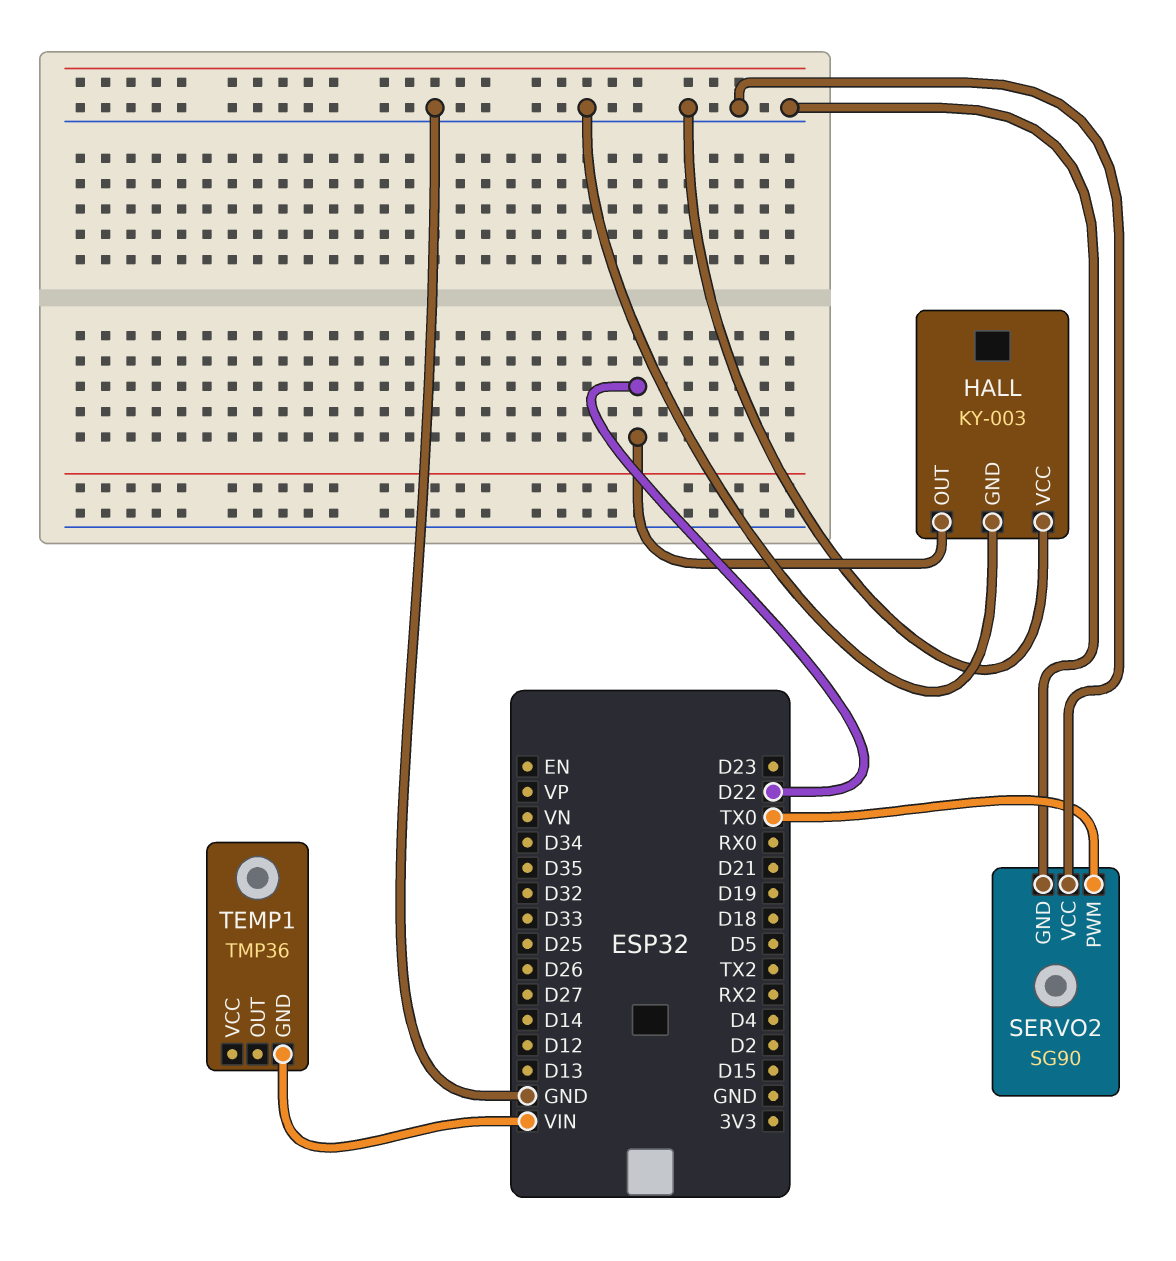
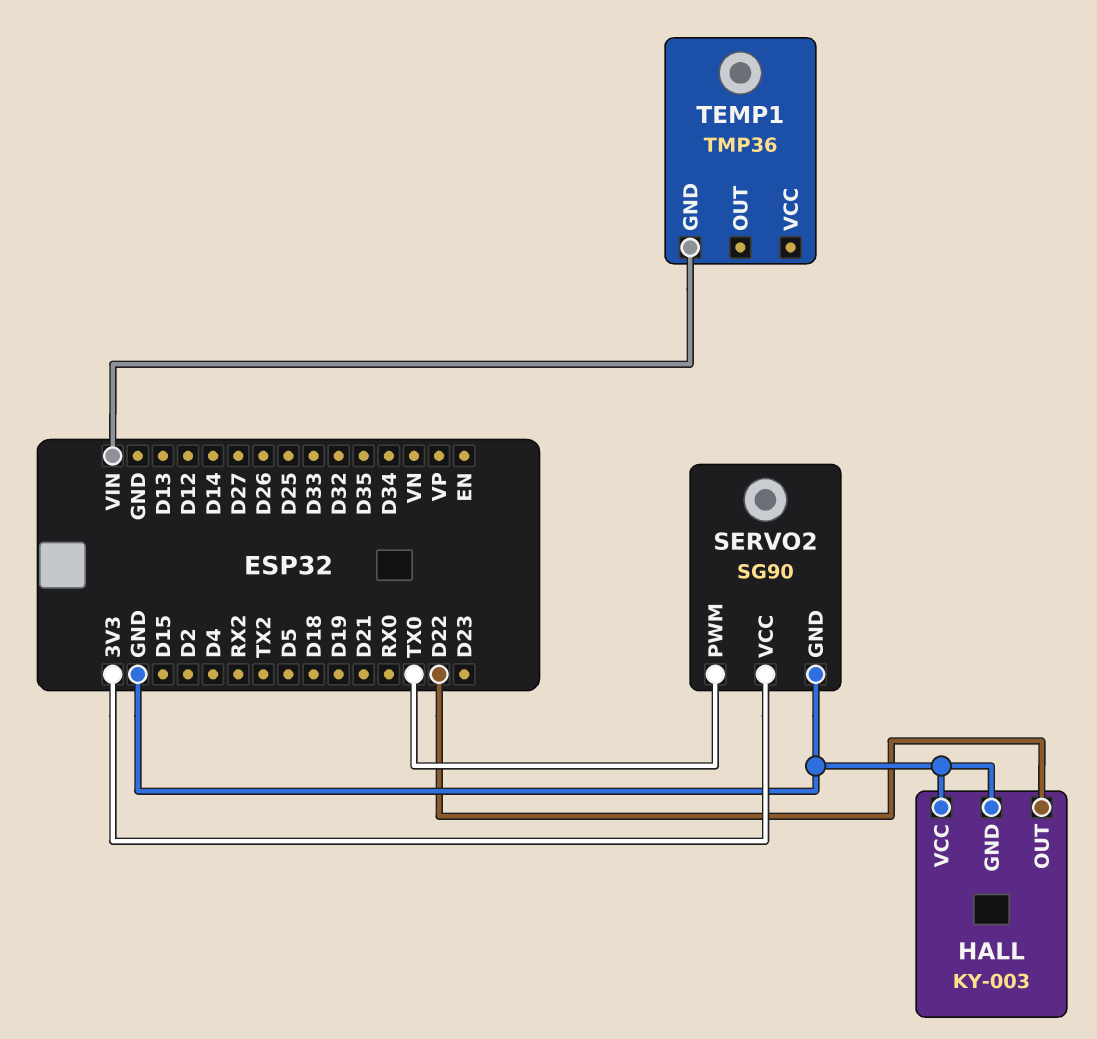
SERVO2 pin VCC: GND -> 3V3

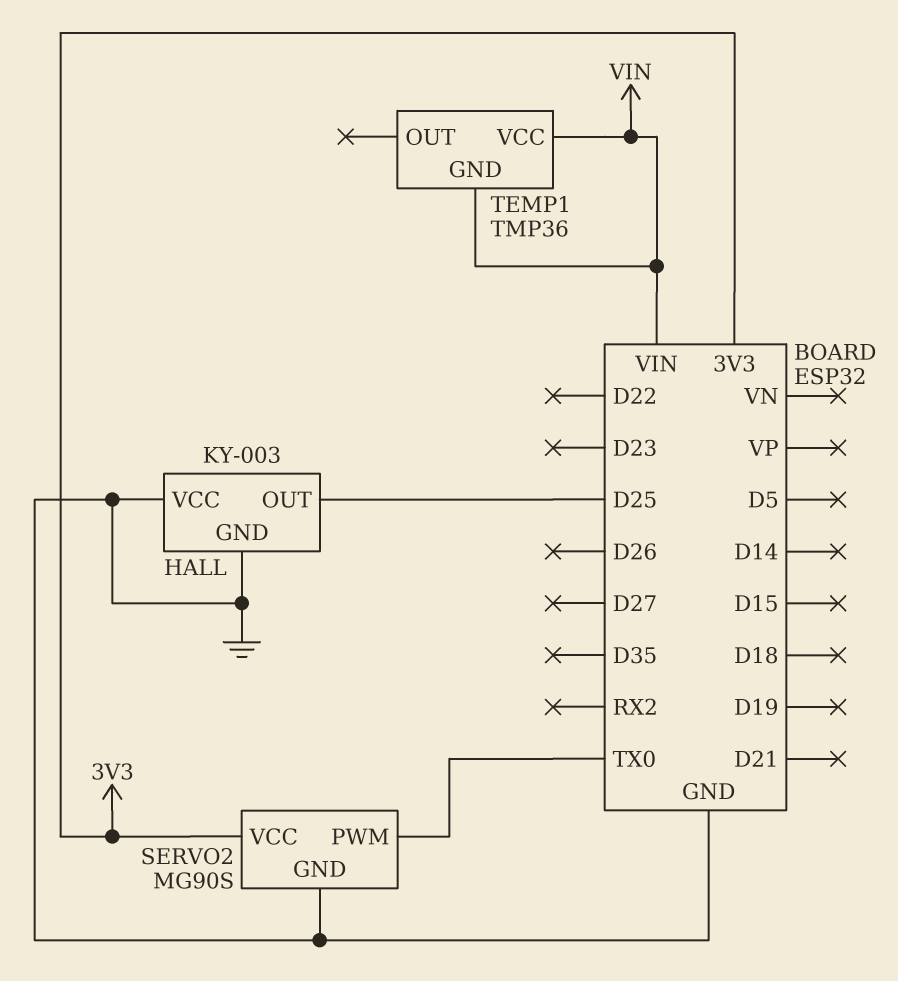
HALL pin OUT: D22 -> D25
SERVO2: SG90 -> MG90S
TEMP1 pin VCC: none -> VIN

